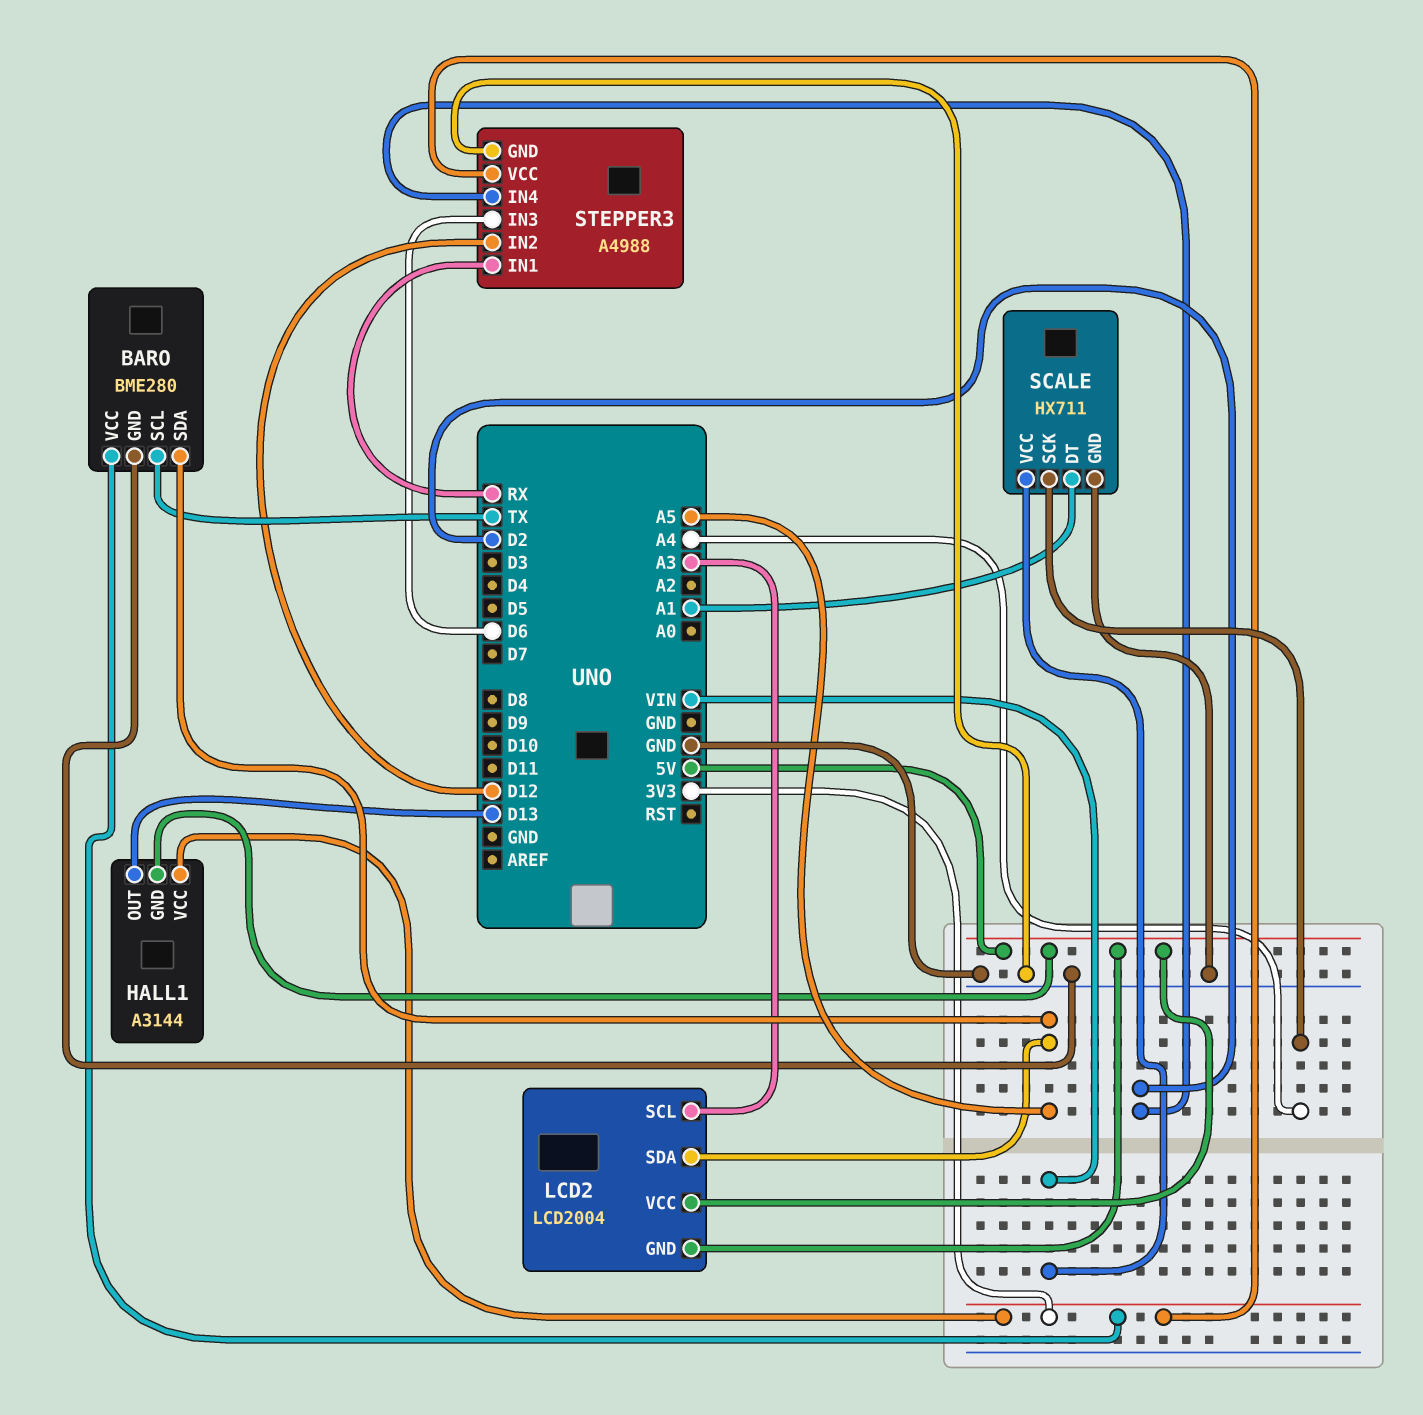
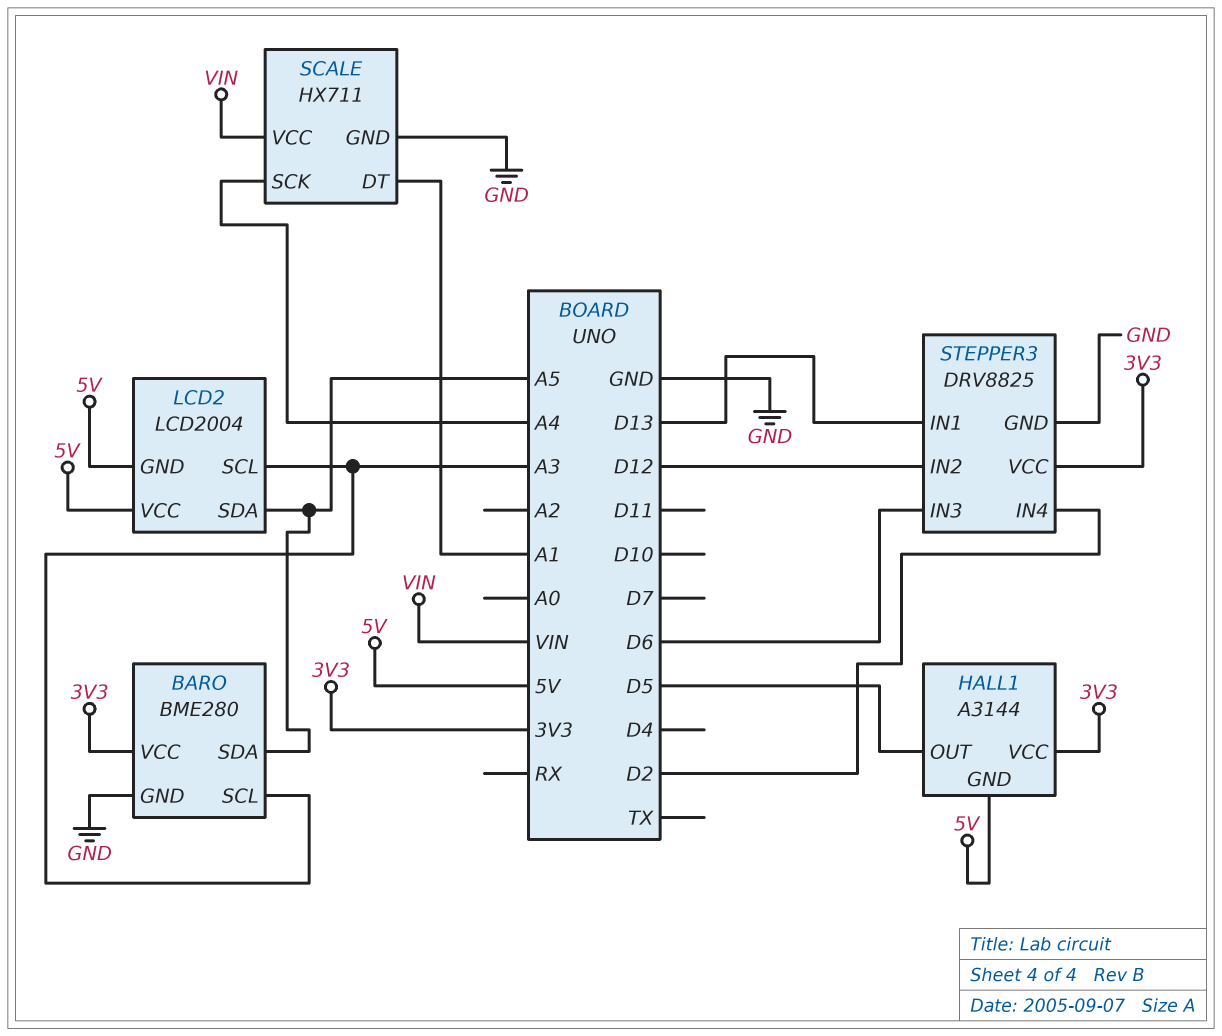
BARO pin SCL: TX -> A3
HALL1 pin OUT: D13 -> D5
STEPPER3: A4988 -> DRV8825
STEPPER3 pin IN1: RX -> D13

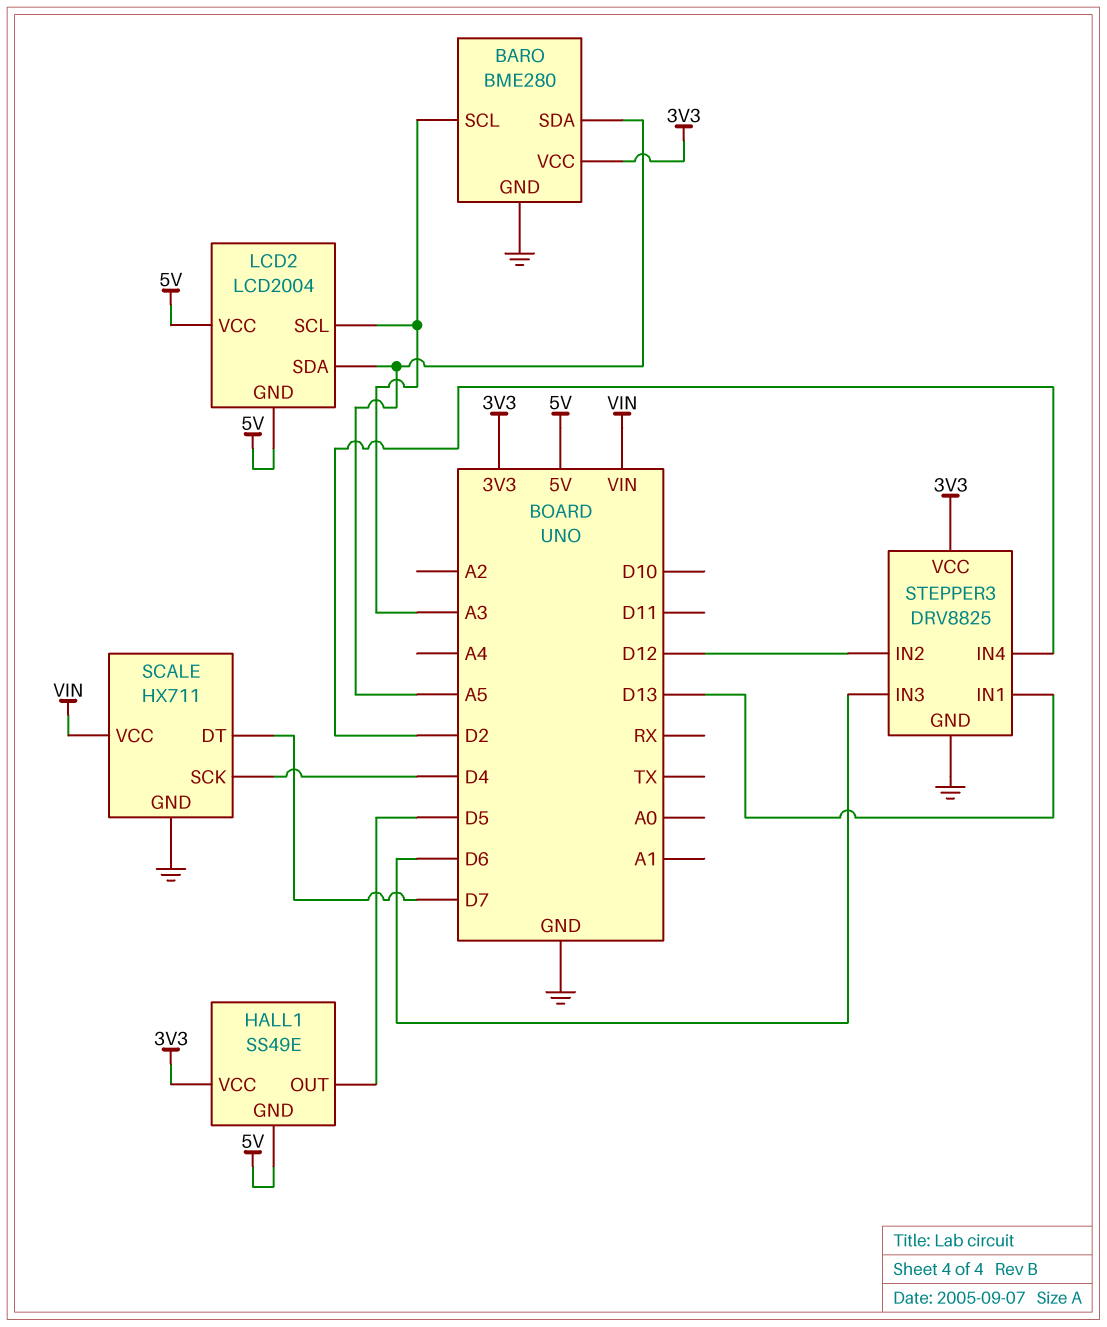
HALL1: A3144 -> SS49E
SCALE pin DT: A1 -> D7
SCALE pin SCK: A4 -> D4

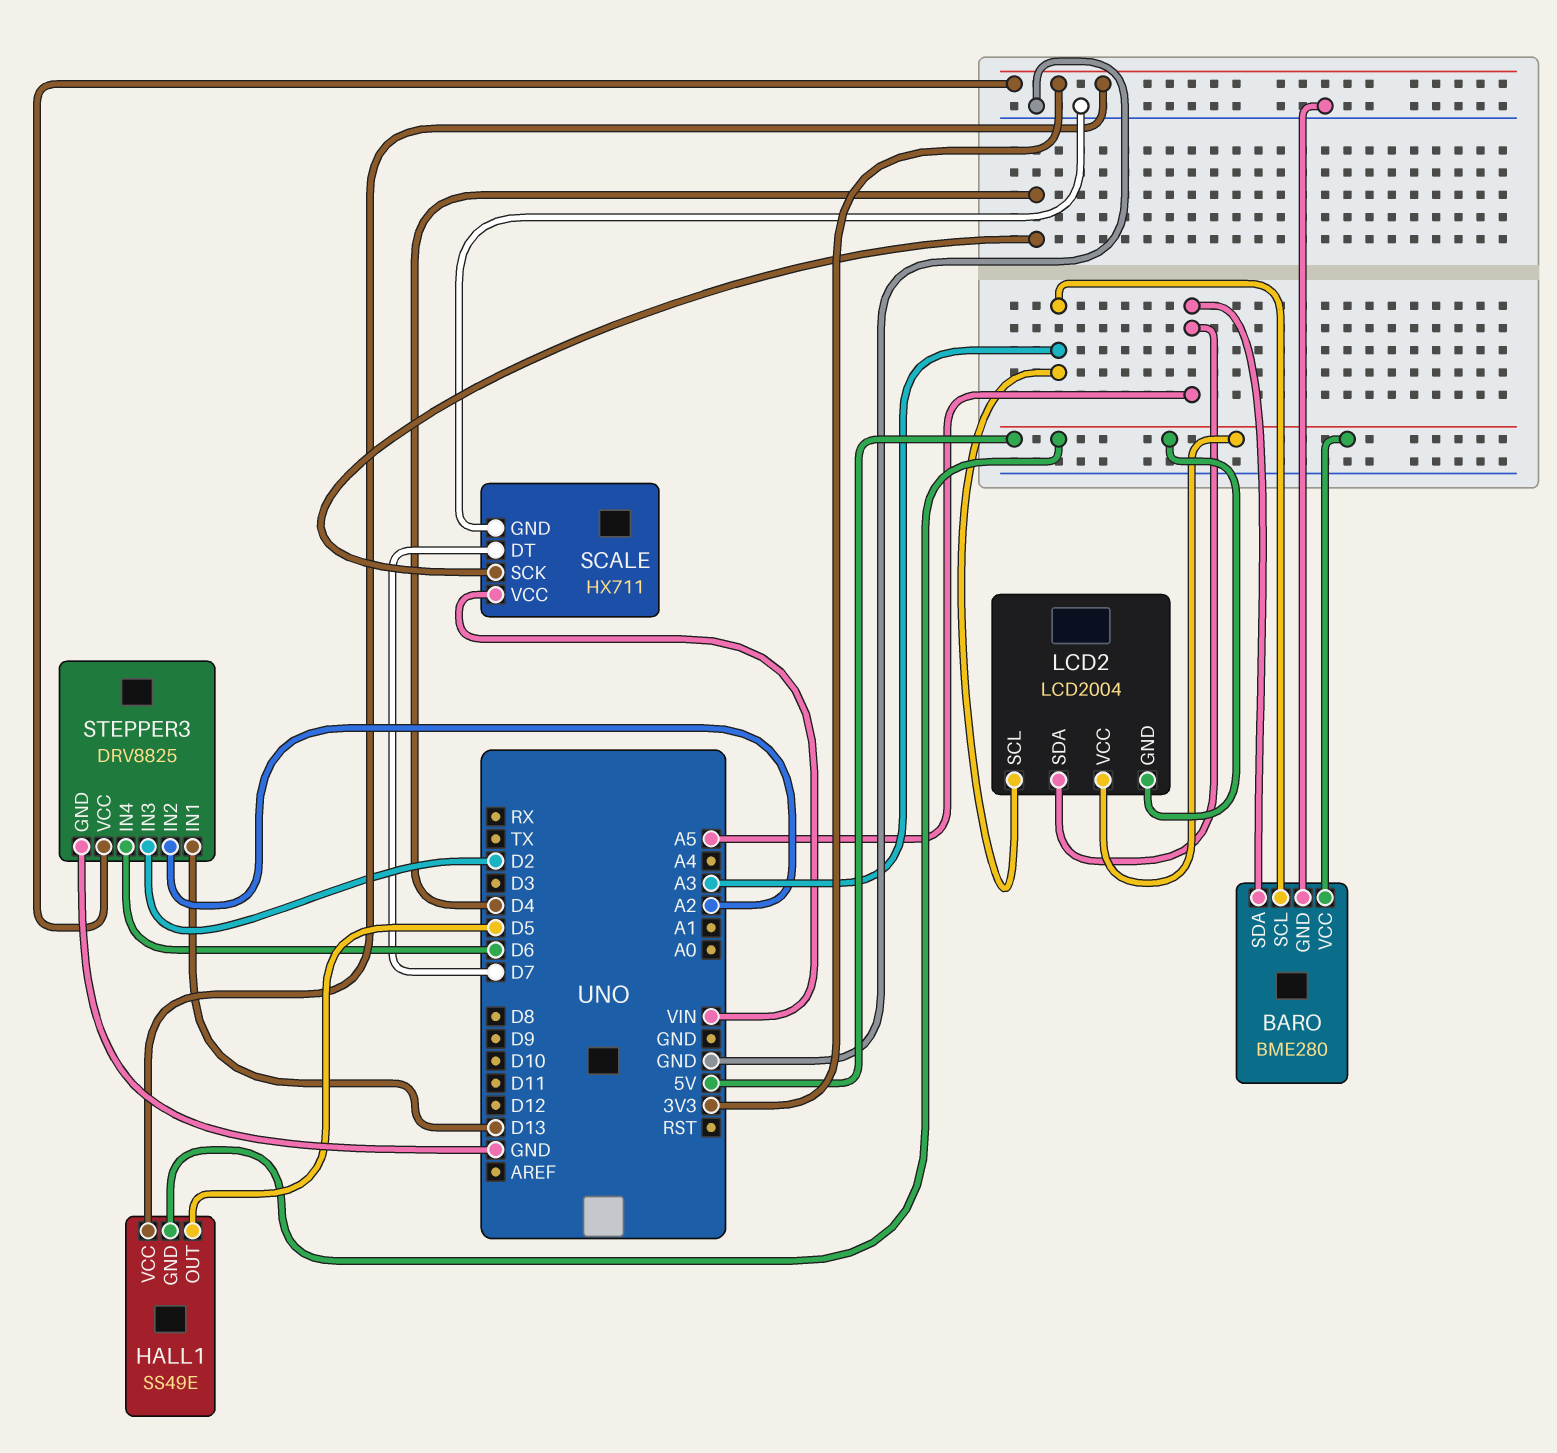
BARO pin VCC: 3V3 -> 5V
STEPPER3 pin IN2: D12 -> A2
STEPPER3 pin IN3: D6 -> D2
STEPPER3 pin IN4: D2 -> D6

